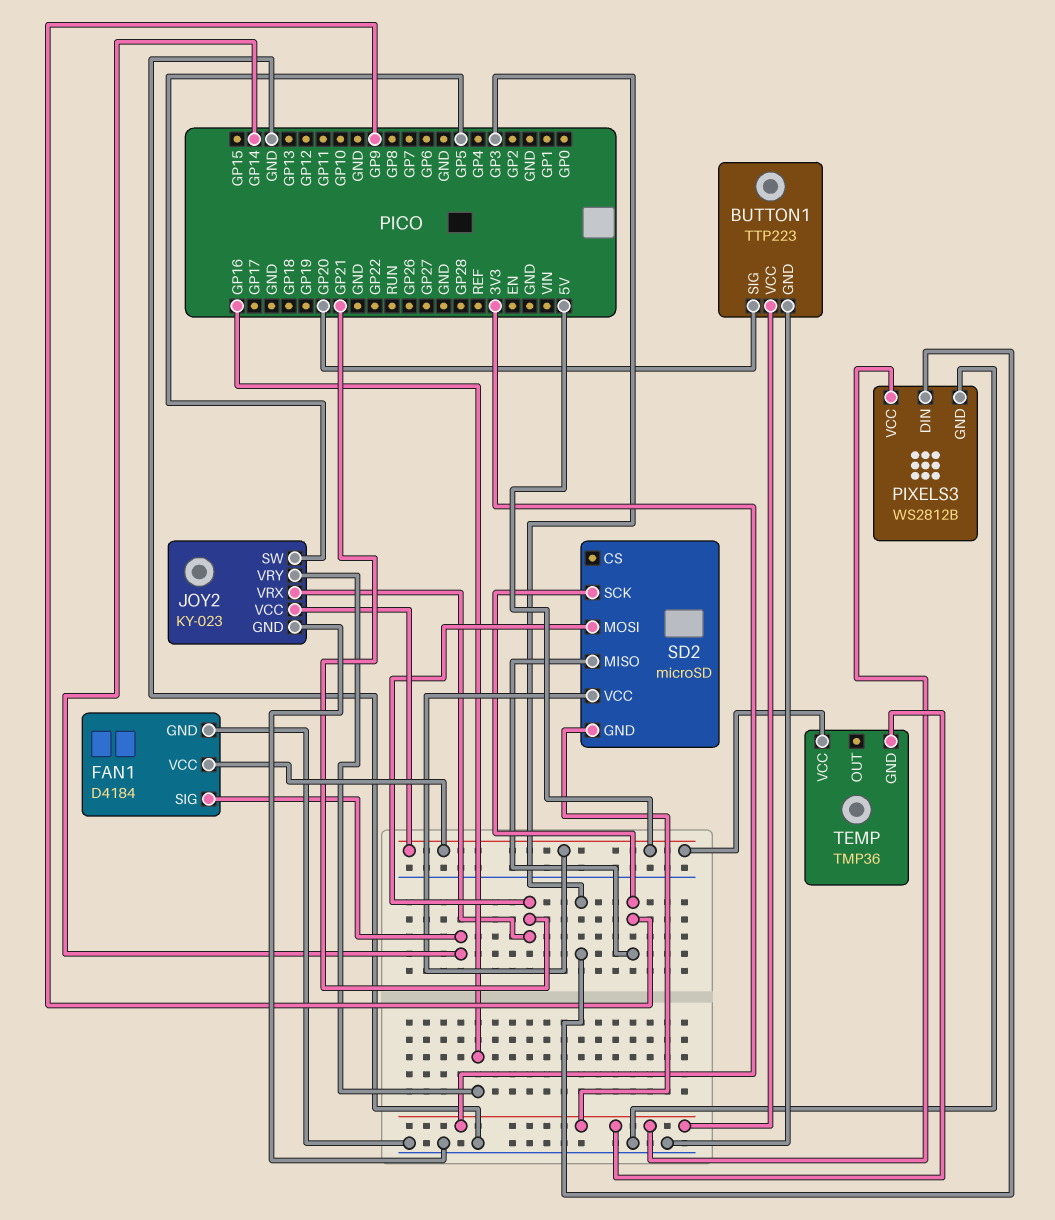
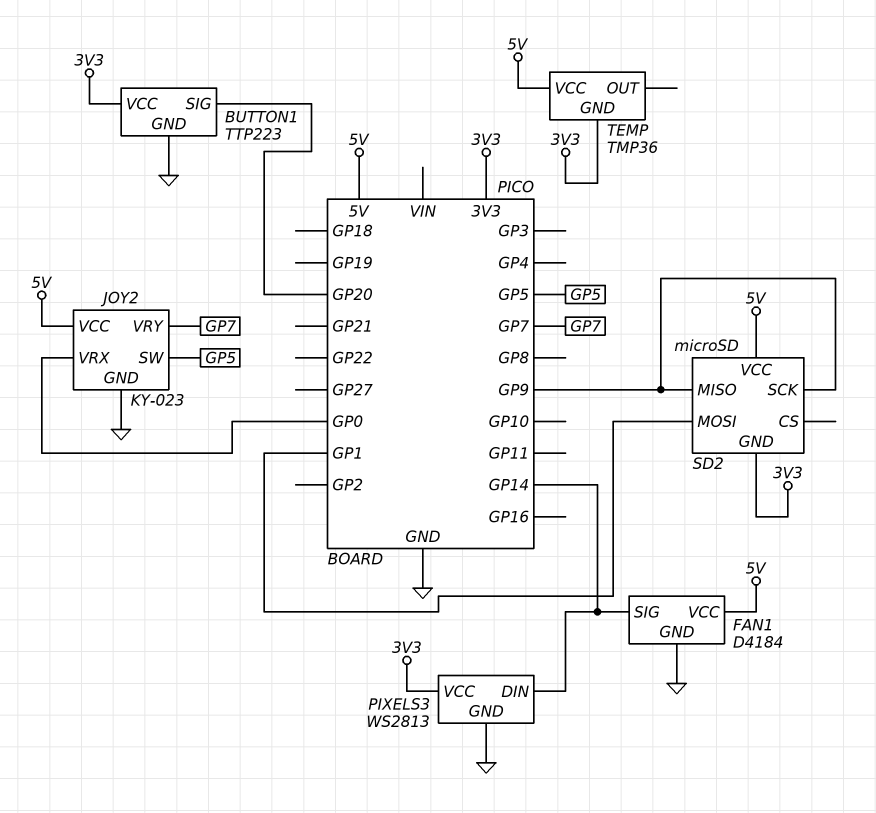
JOY2 pin VRX: GP21 -> GP0
JOY2 pin VRY: GP16 -> GP7
PIXELS3: WS2812B -> WS2813
PIXELS3 pin DIN: GP3 -> GP14
SD2 pin MOSI: GP21 -> GP1

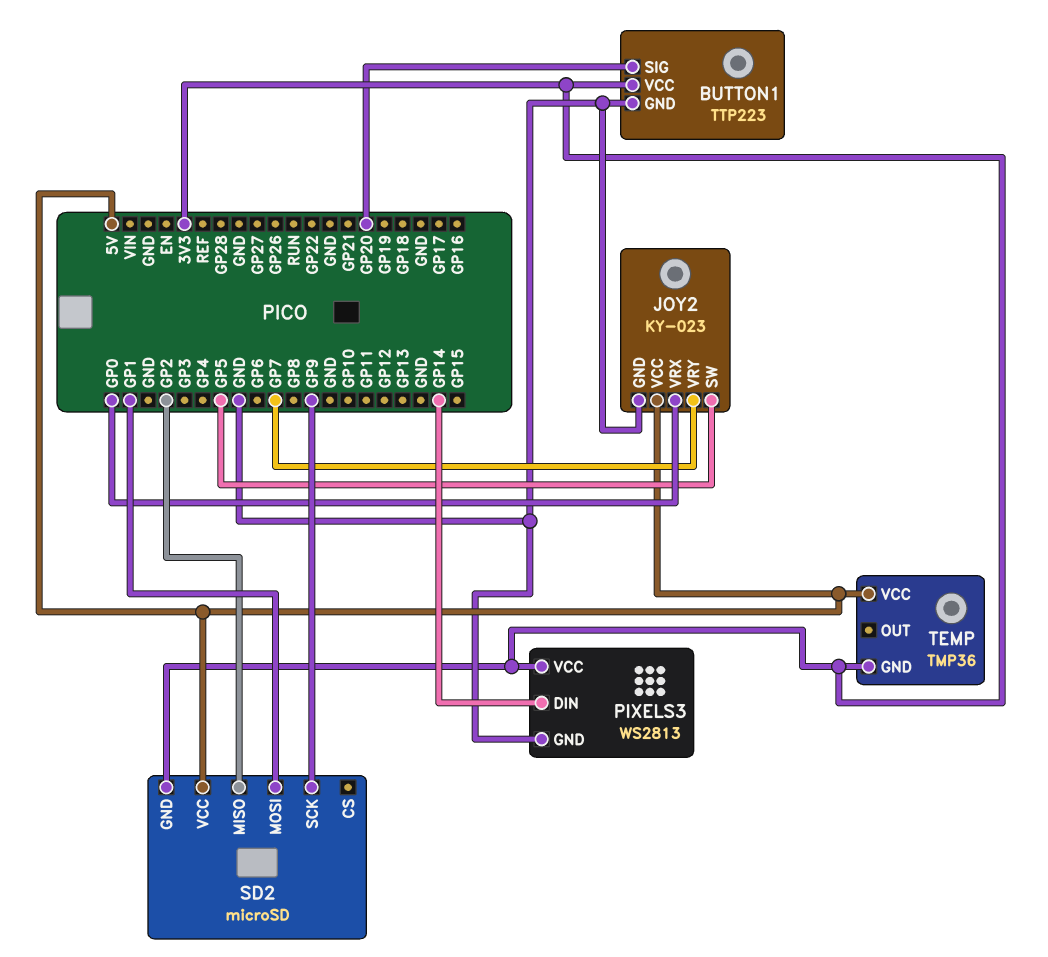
FAN1: D4184 -> none
FAN1 pin GND: GND -> none
FAN1 pin SIG: GP14 -> none
FAN1 pin VCC: 5V -> none
SD2 pin MISO: GP9 -> GP2

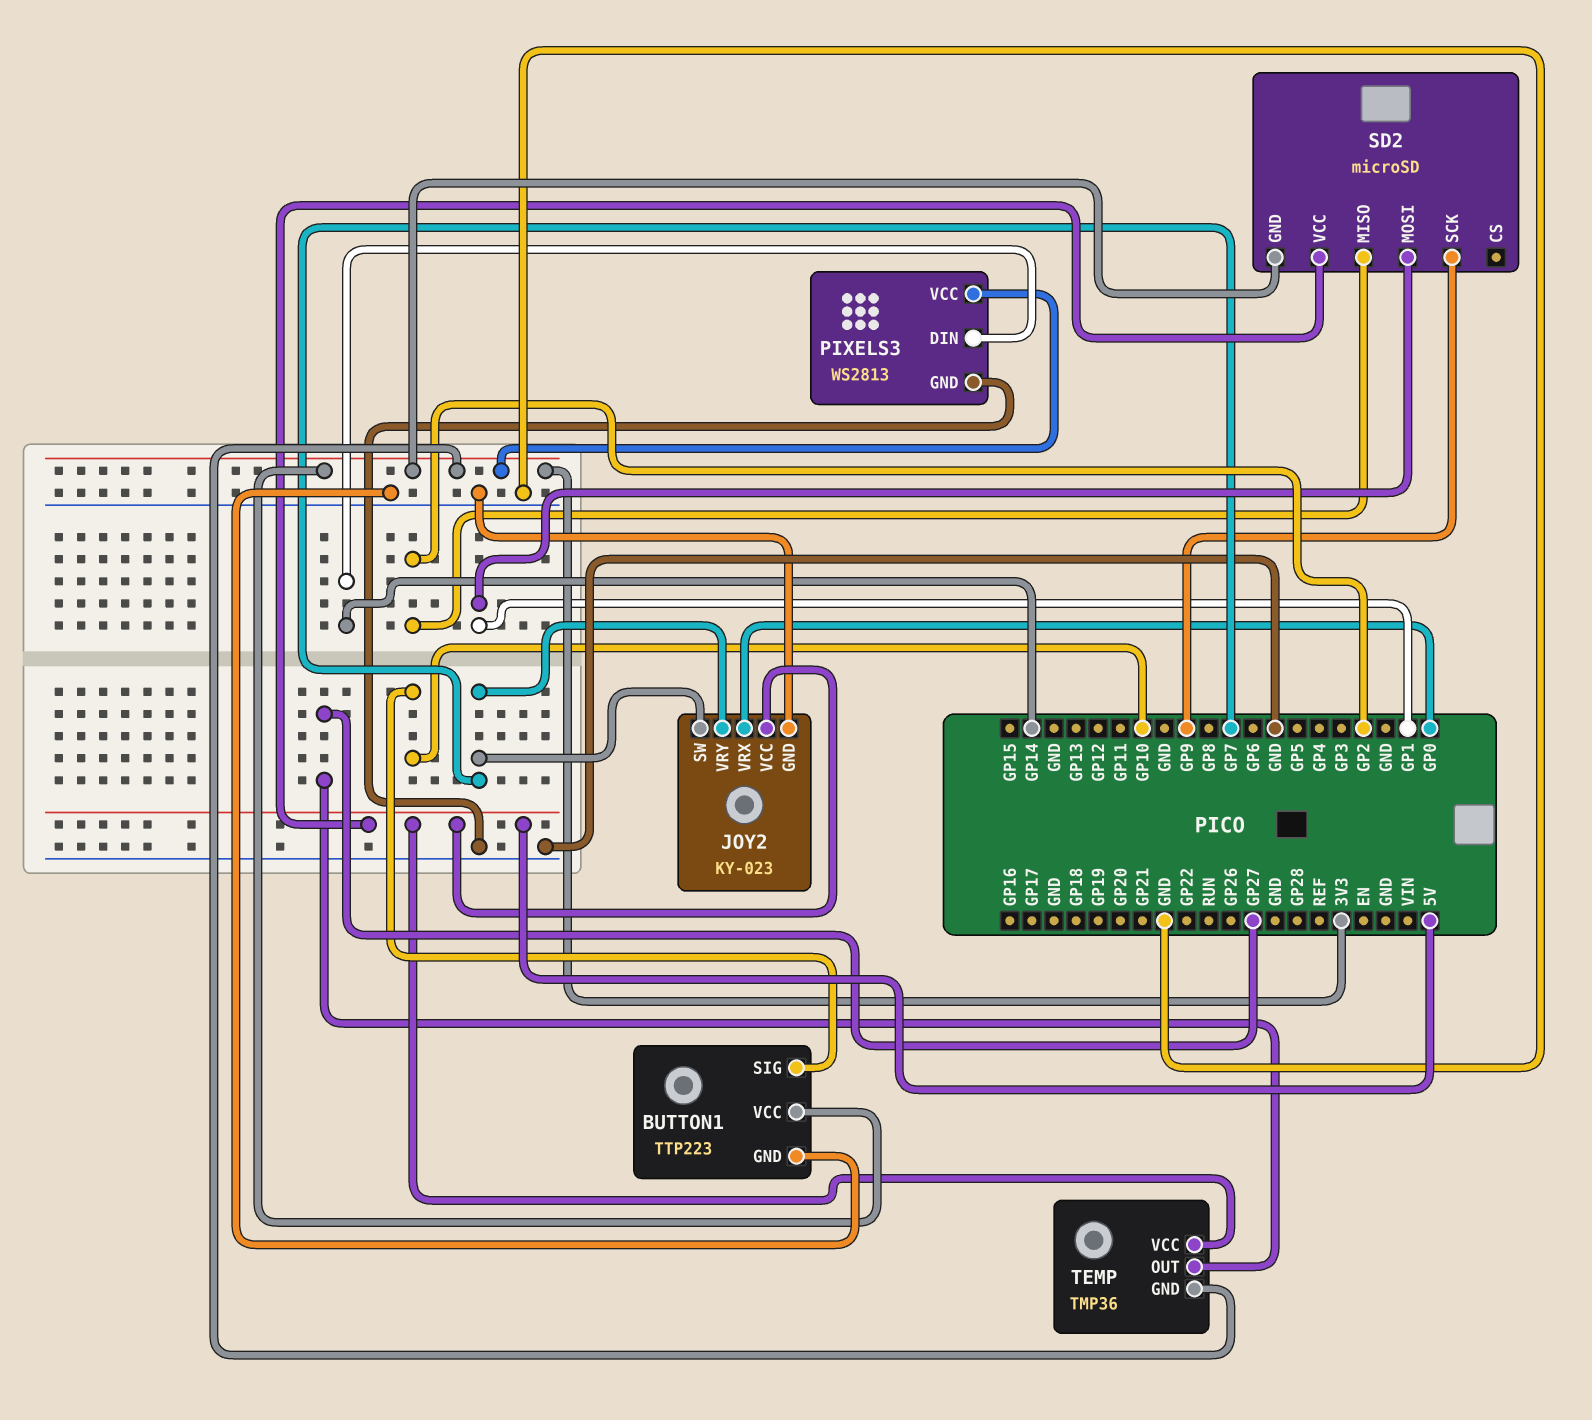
BUTTON1 pin SIG: GP20 -> GP10
JOY2 pin SW: GP5 -> GP7
TEMP pin OUT: none -> GP27

